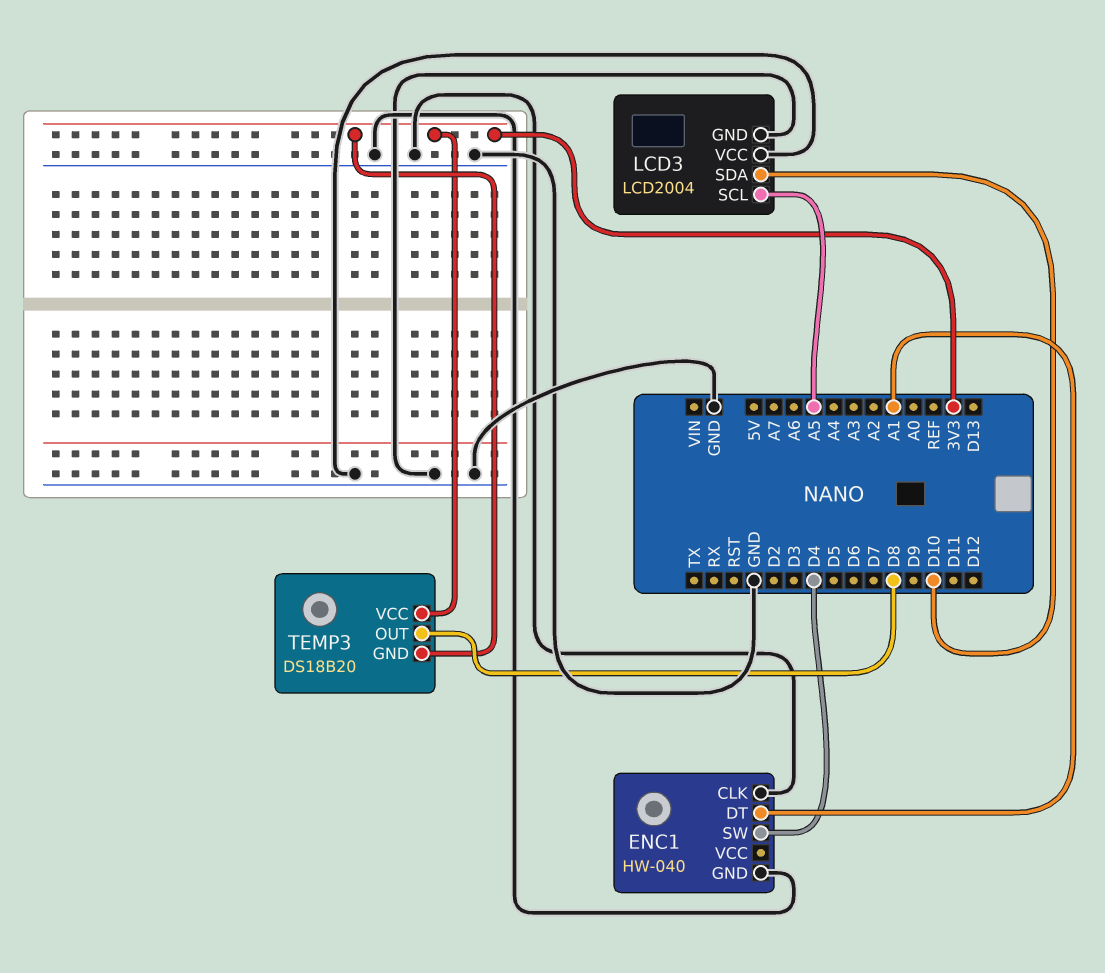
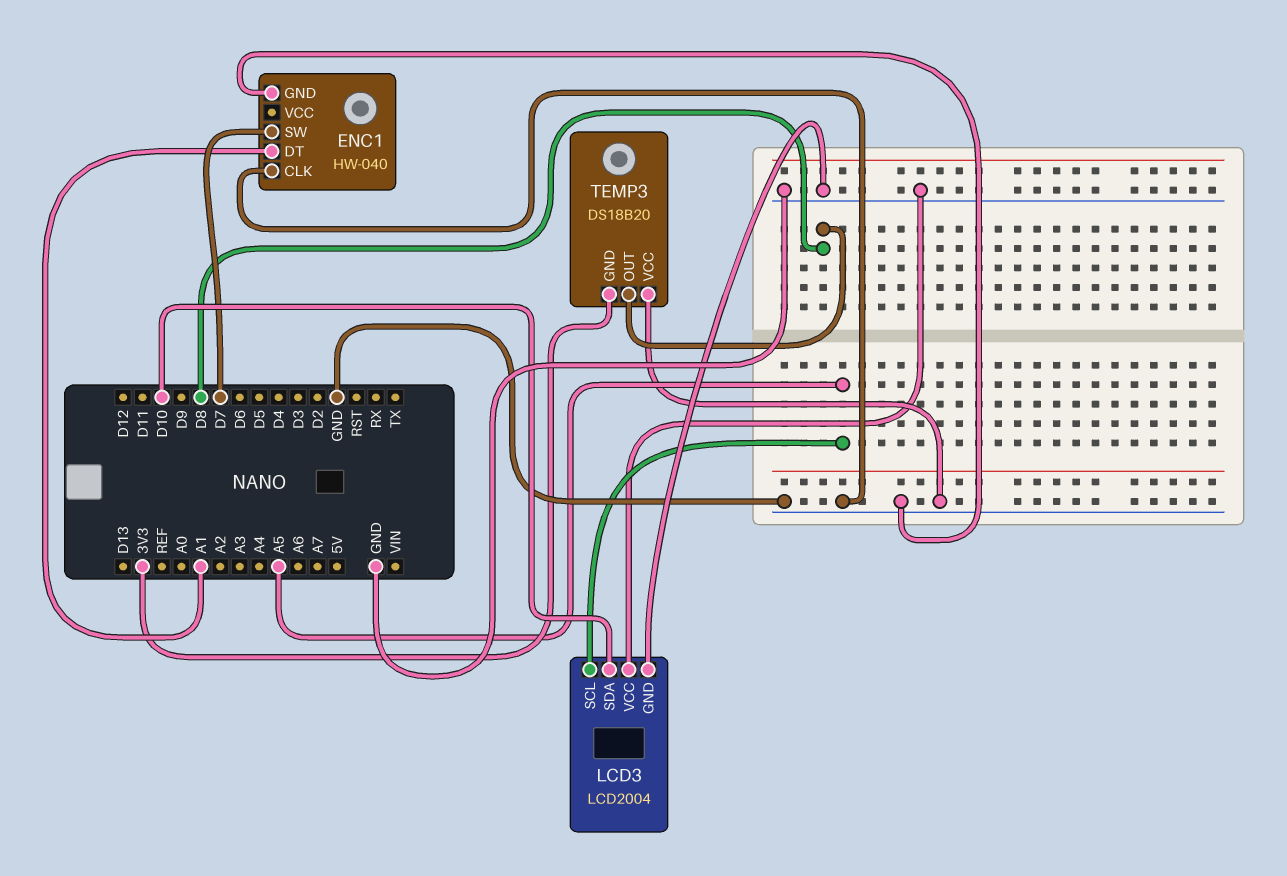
ENC1 pin SW: D4 -> D7
TEMP3 pin VCC: 3V3 -> GND

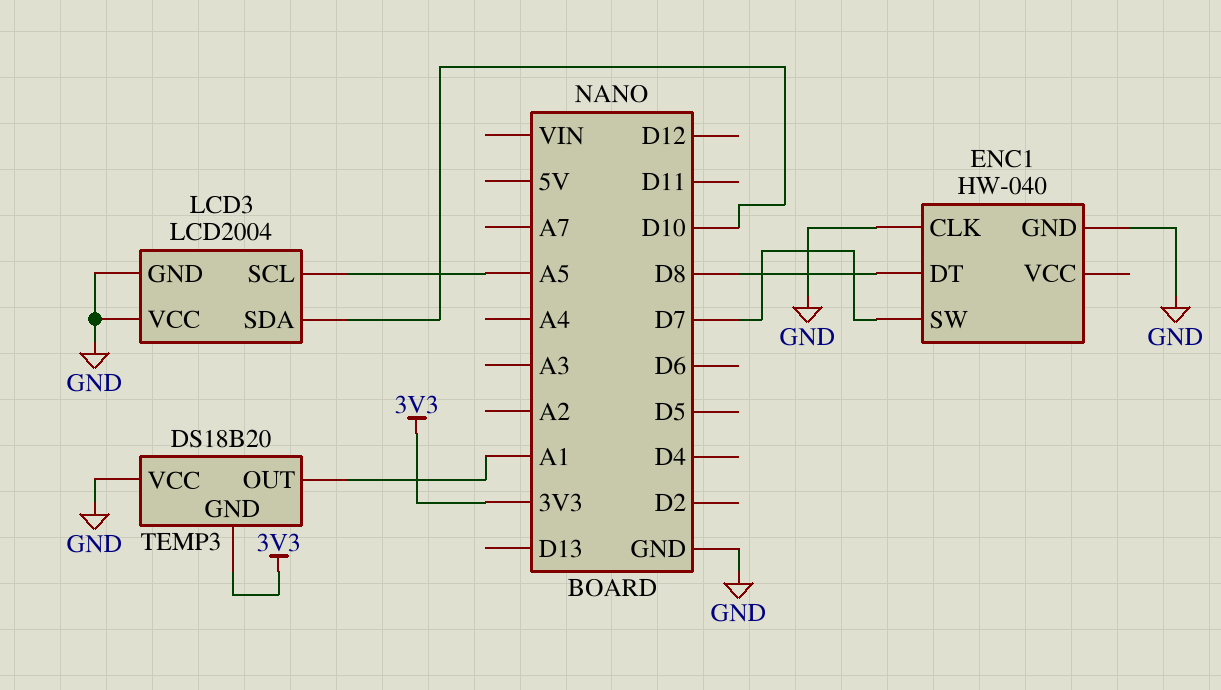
ENC1 pin DT: A1 -> D8
TEMP3 pin OUT: D8 -> A1

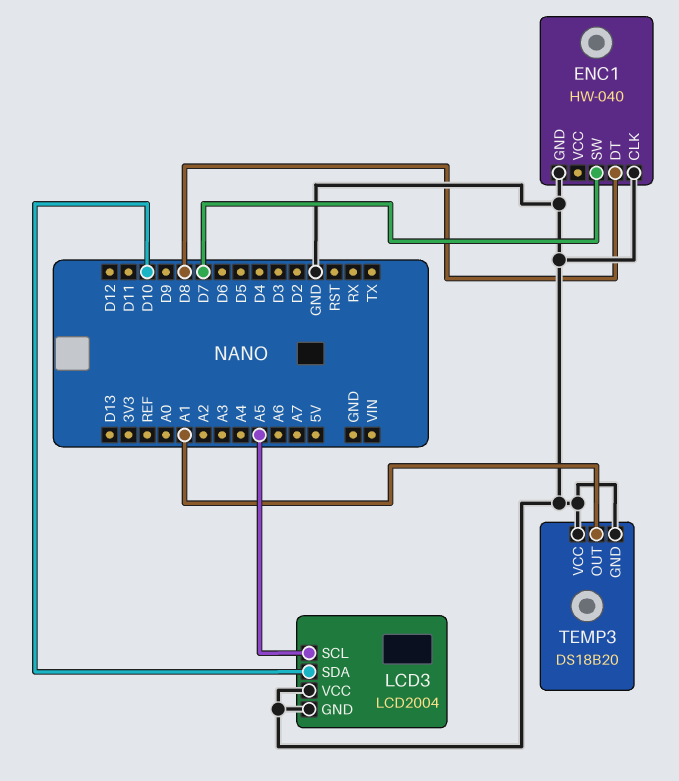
TEMP3 pin GND: 3V3 -> GND

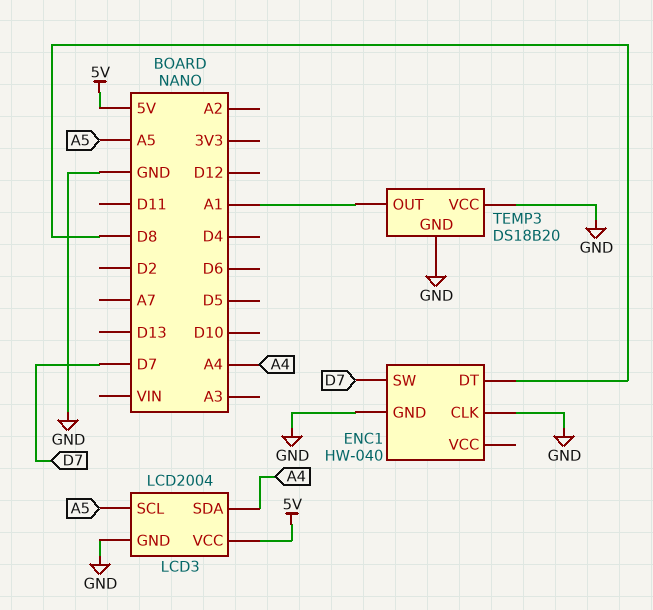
LCD3 pin SDA: D10 -> A4
LCD3 pin VCC: GND -> 5V

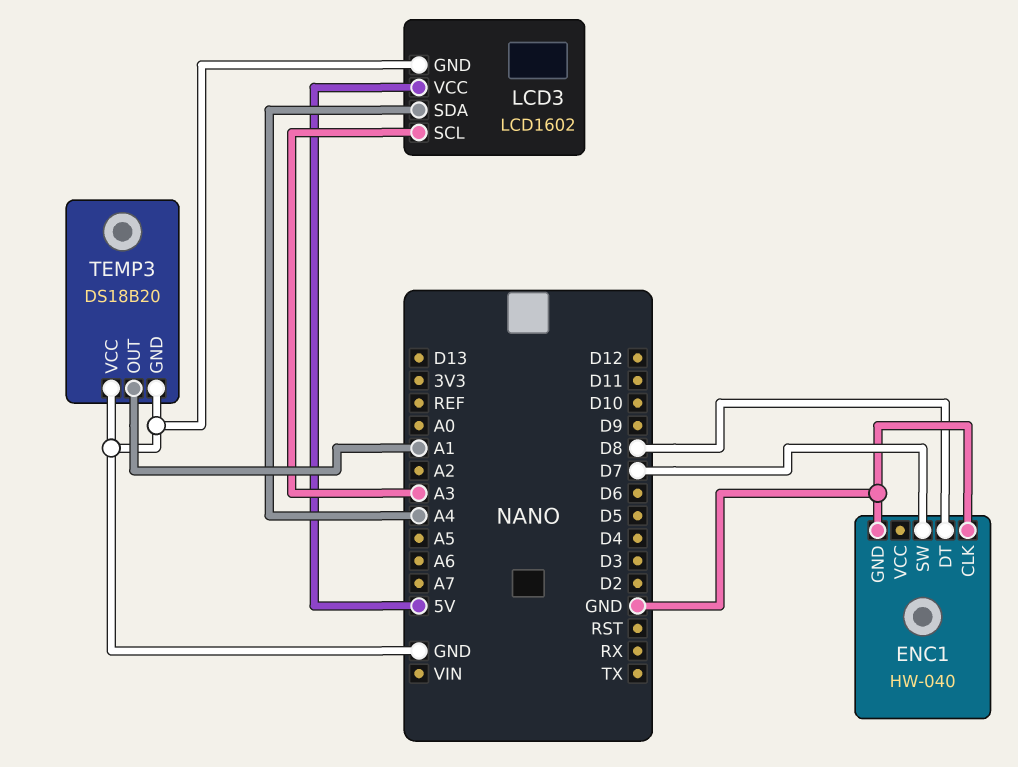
LCD3: LCD2004 -> LCD1602
LCD3 pin SCL: A5 -> A3

